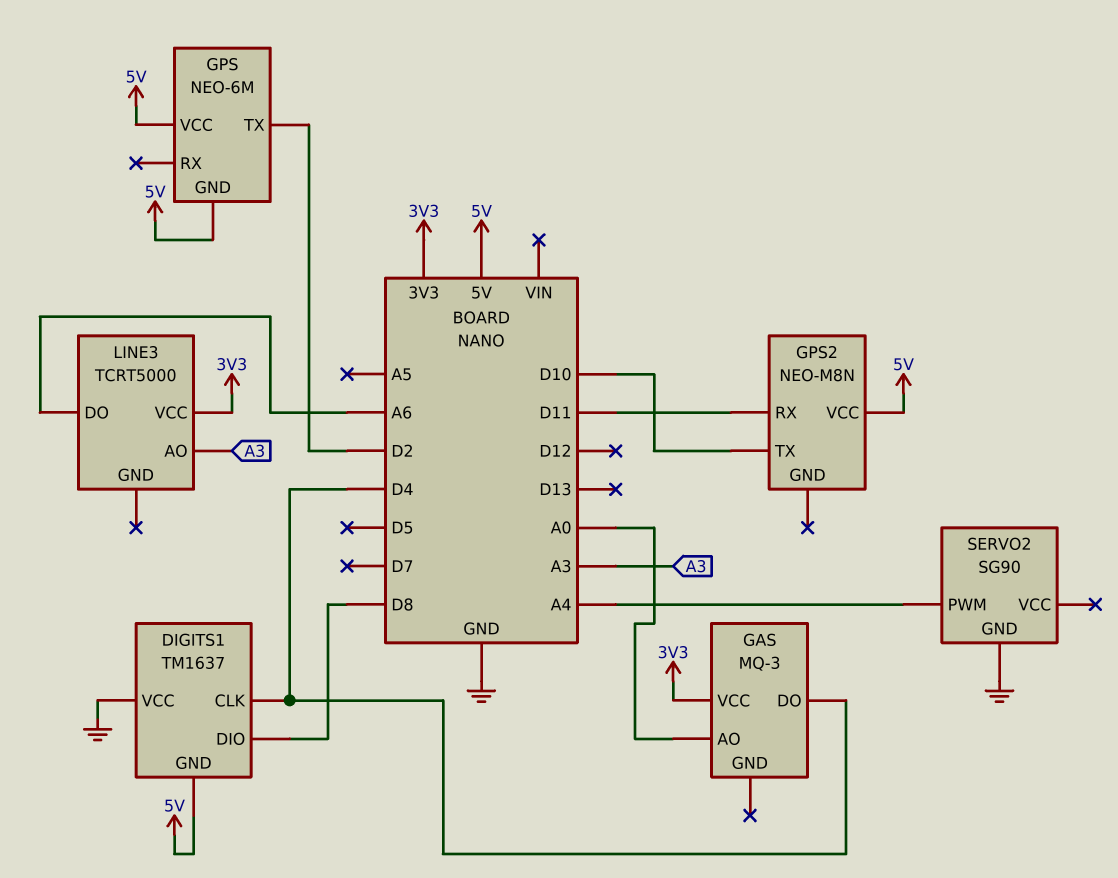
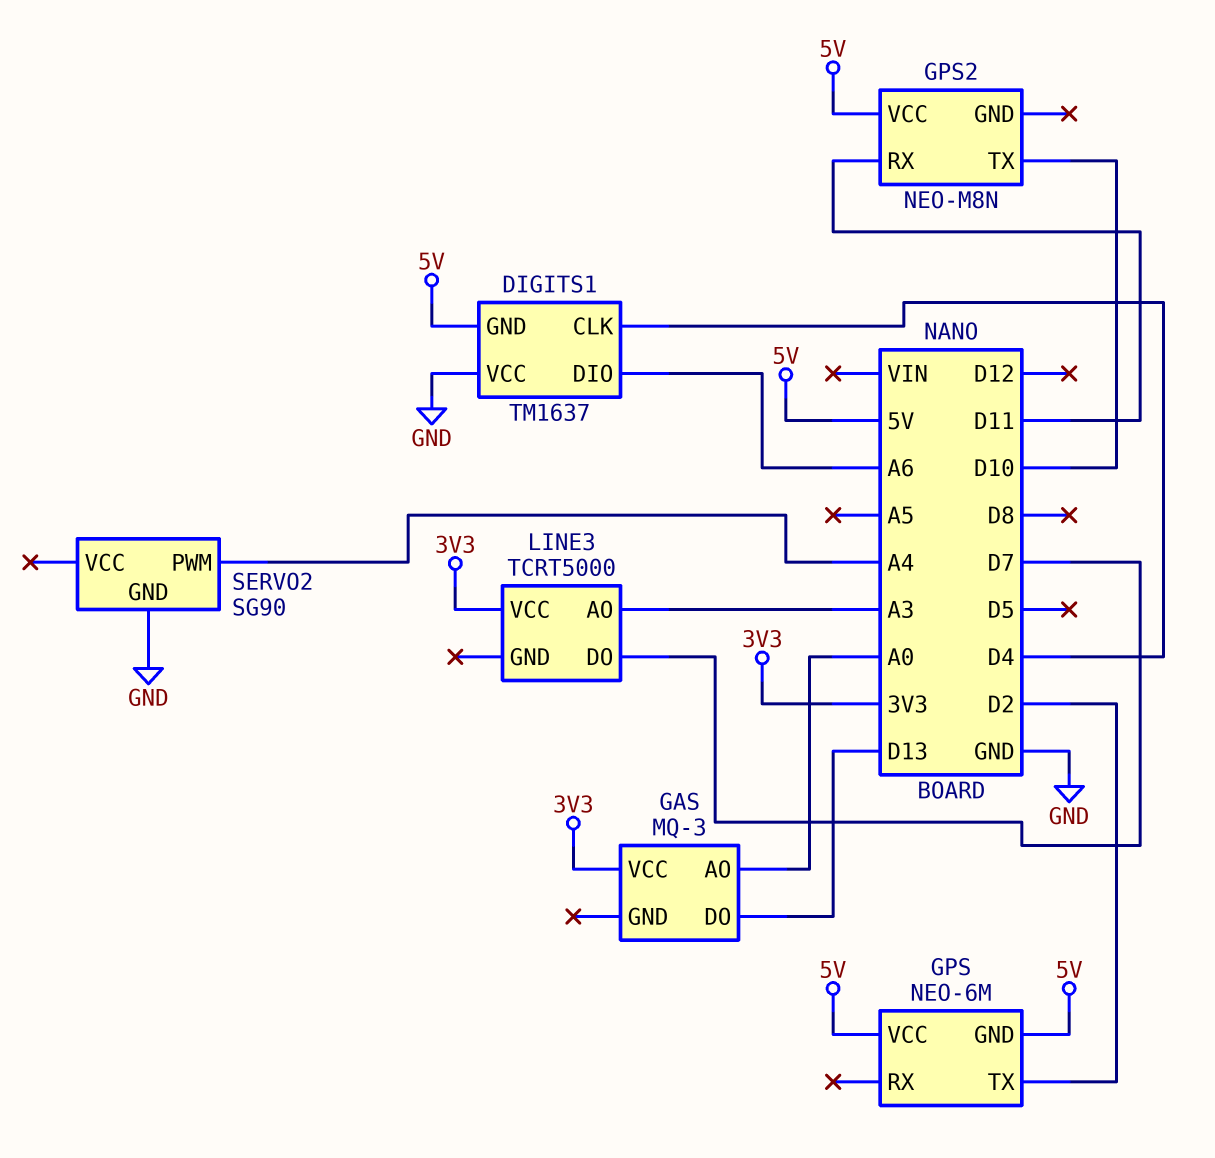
DIGITS1 pin DIO: D8 -> A6
GAS pin DO: D4 -> D13
LINE3 pin DO: A6 -> D7

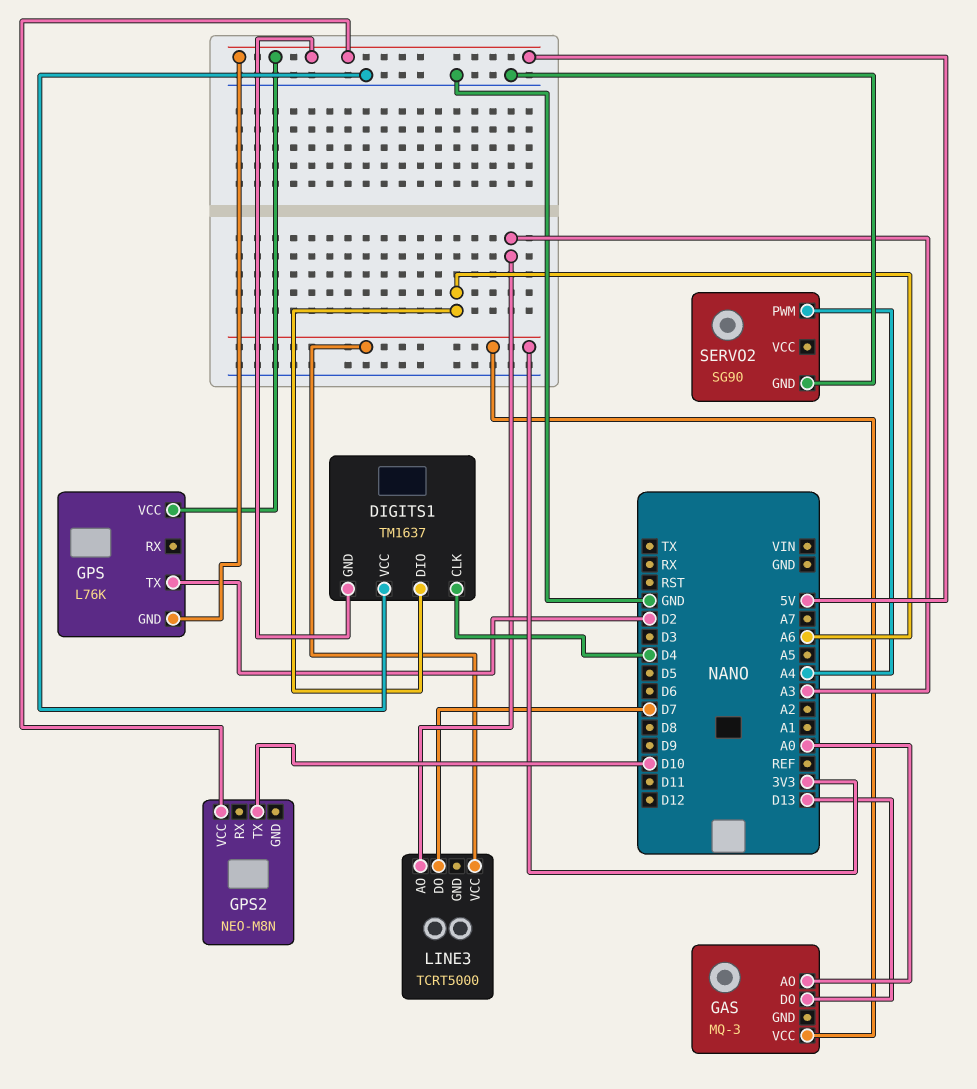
GPS: NEO-6M -> L76K
GPS2 pin RX: D11 -> none

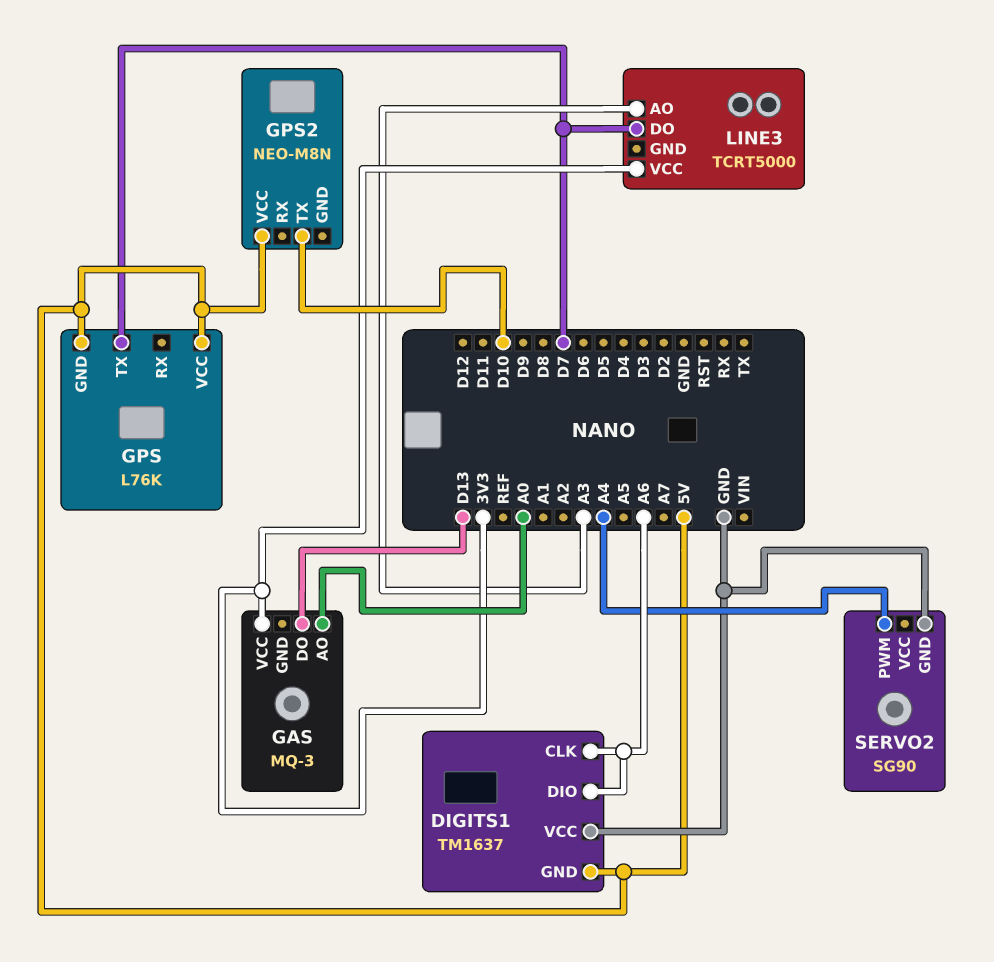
DIGITS1 pin CLK: D4 -> A6
GPS pin TX: D2 -> D7

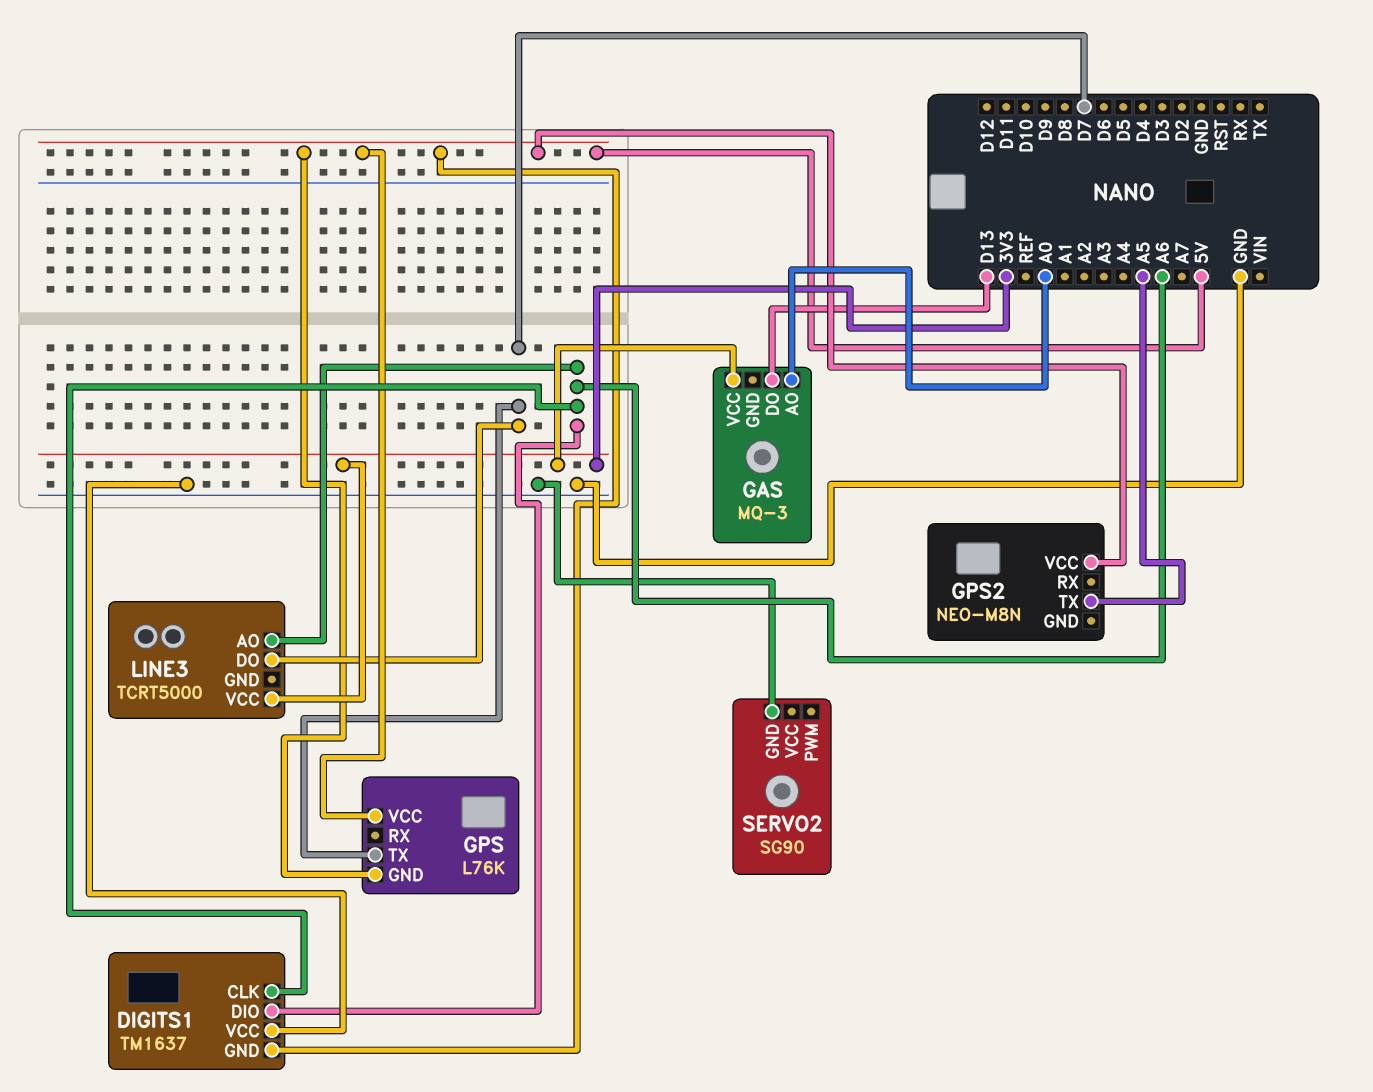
GPS2 pin TX: D10 -> A5
LINE3 pin AO: A3 -> A6
SERVO2 pin PWM: A4 -> none

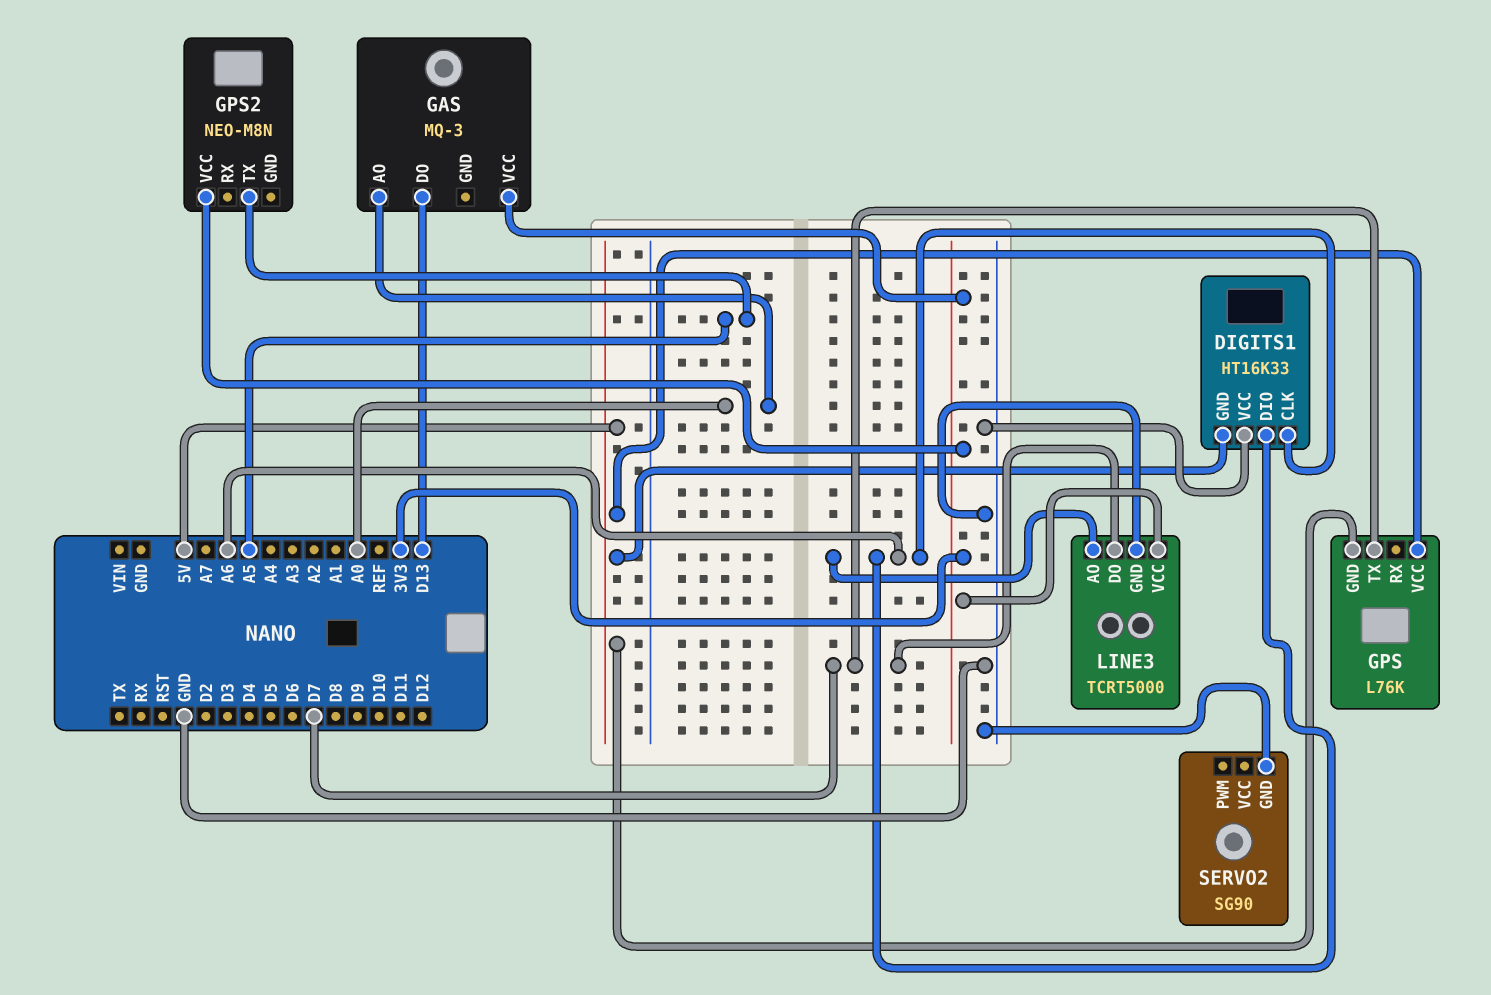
DIGITS1: TM1637 -> HT16K33
GPS2 pin VCC: 5V -> 3V3
LINE3 pin GND: none -> GND

